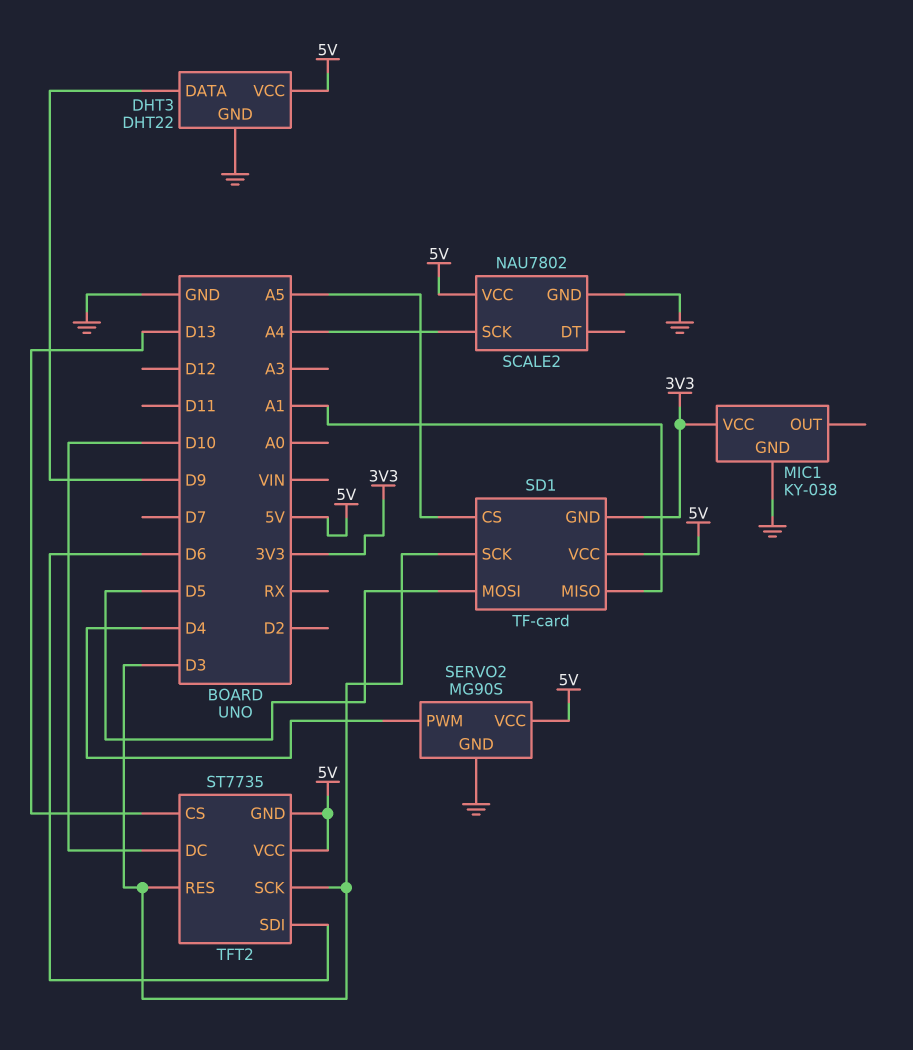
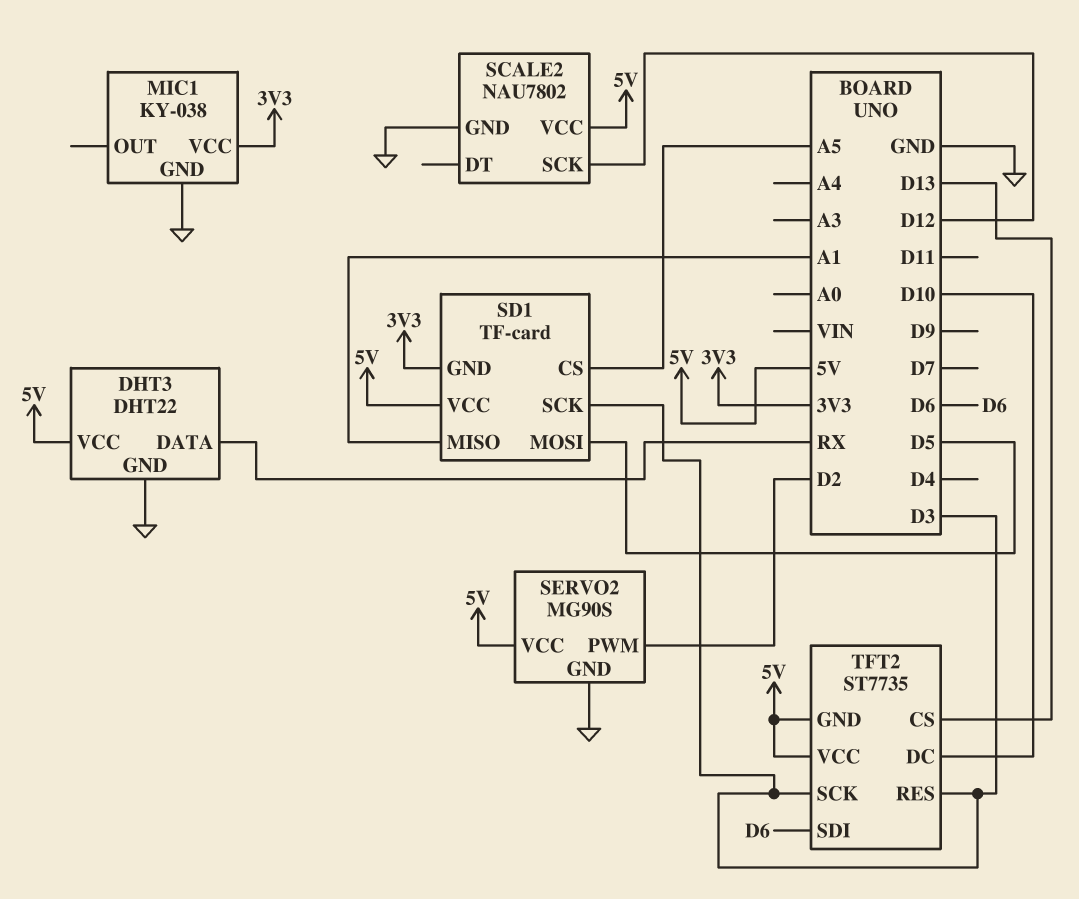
DHT3 pin DATA: D9 -> RX
SCALE2 pin SCK: A4 -> D12
SERVO2 pin PWM: D4 -> D2

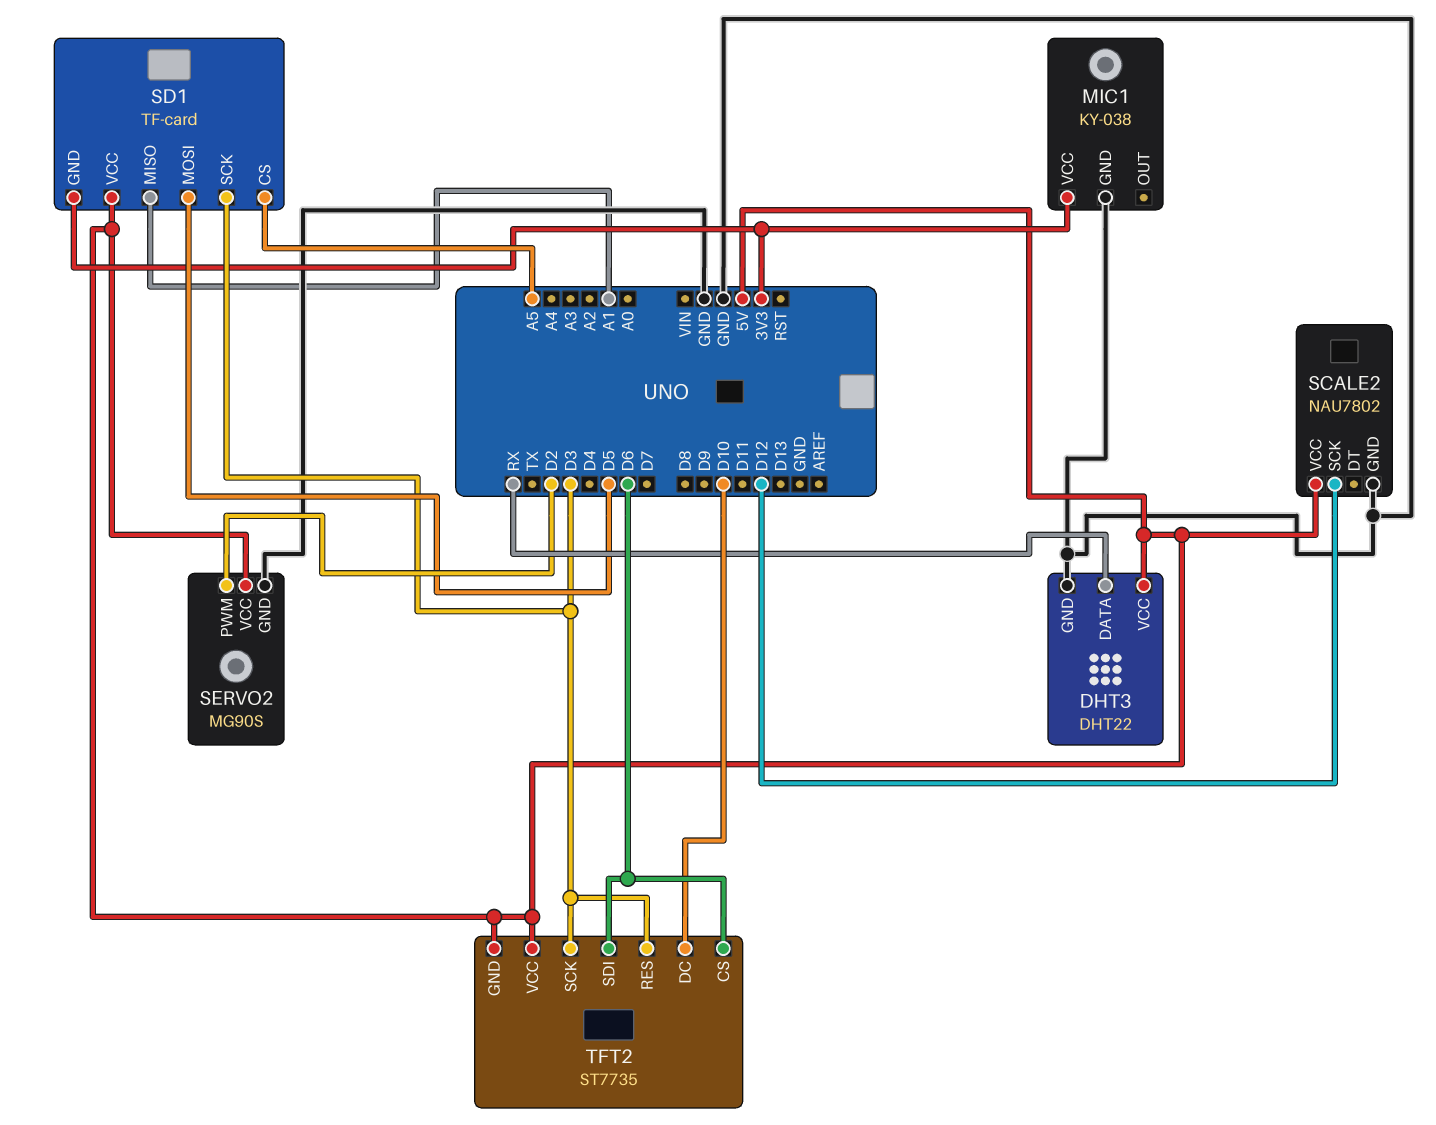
TFT2 pin CS: D13 -> D6

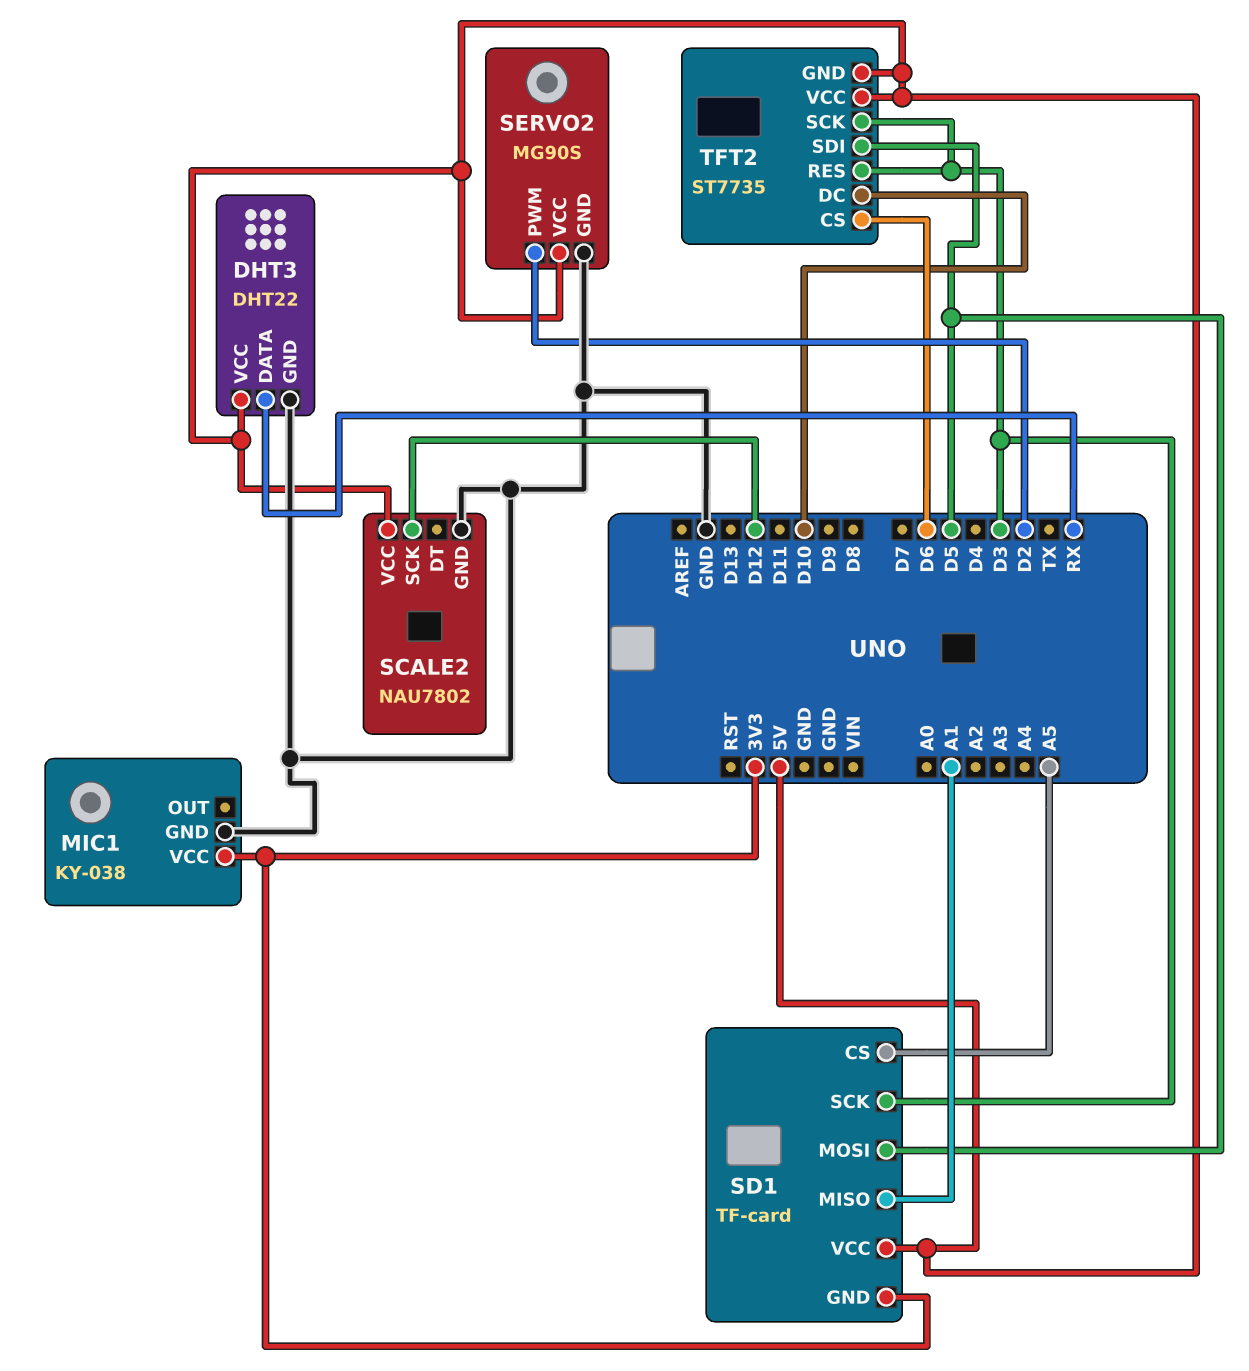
TFT2 pin SDI: D6 -> D5

